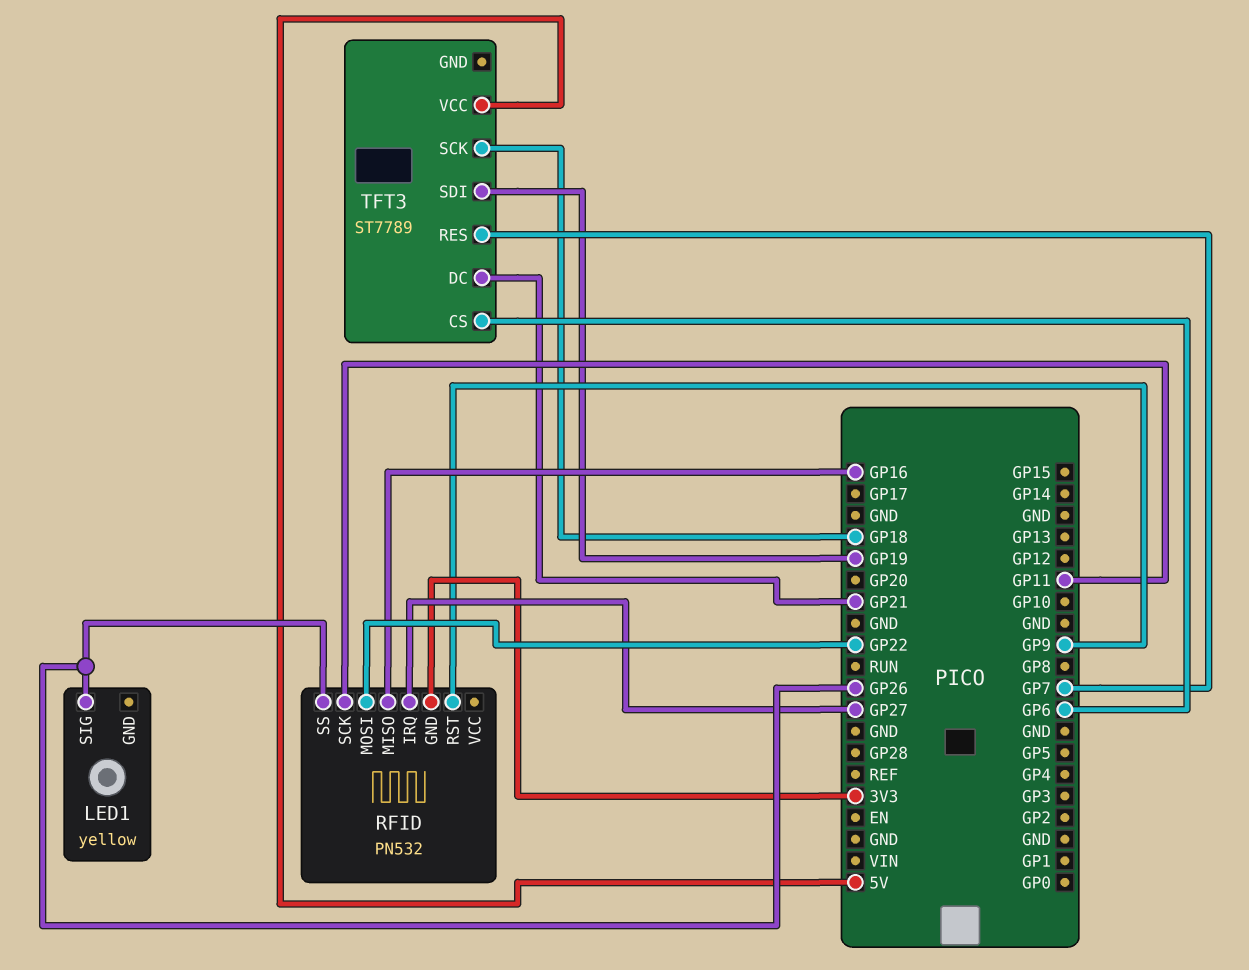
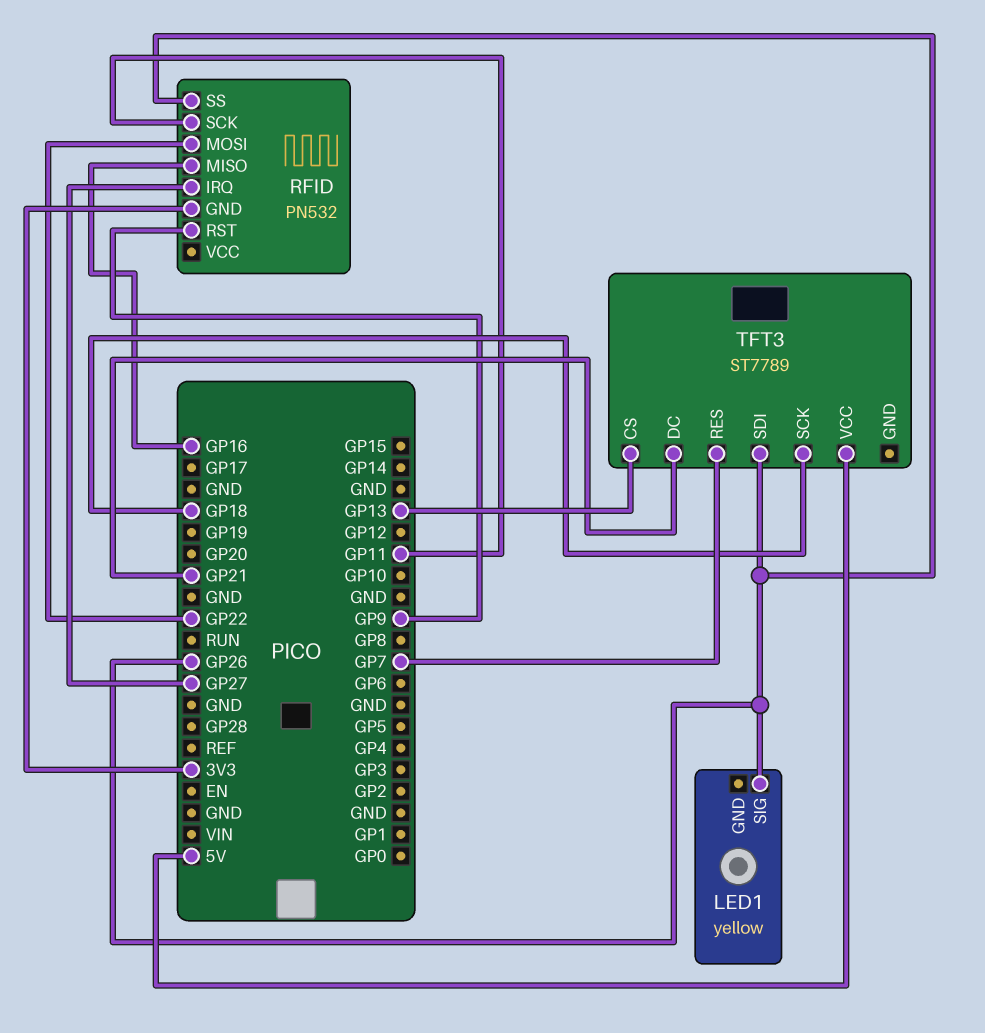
TFT3 pin CS: GP6 -> GP13
TFT3 pin SDI: GP19 -> GP26

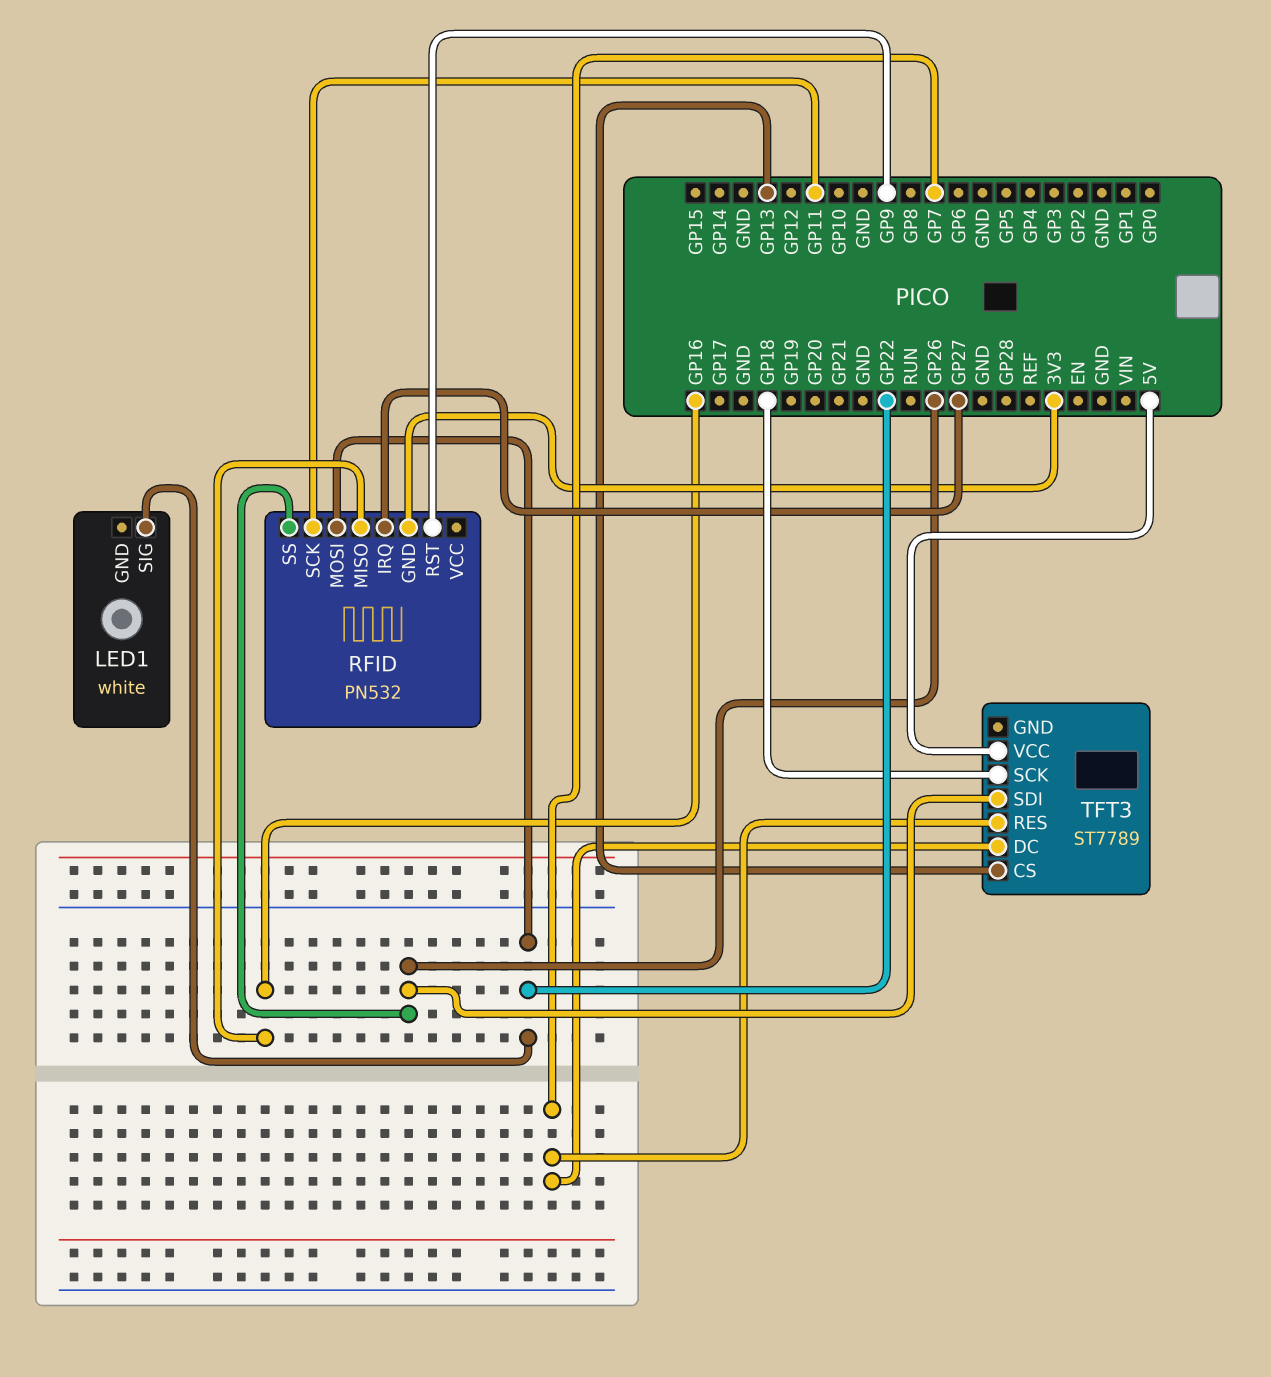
LED1: yellow -> white
LED1 pin SIG: GP26 -> GP22
TFT3 pin DC: GP21 -> GP7

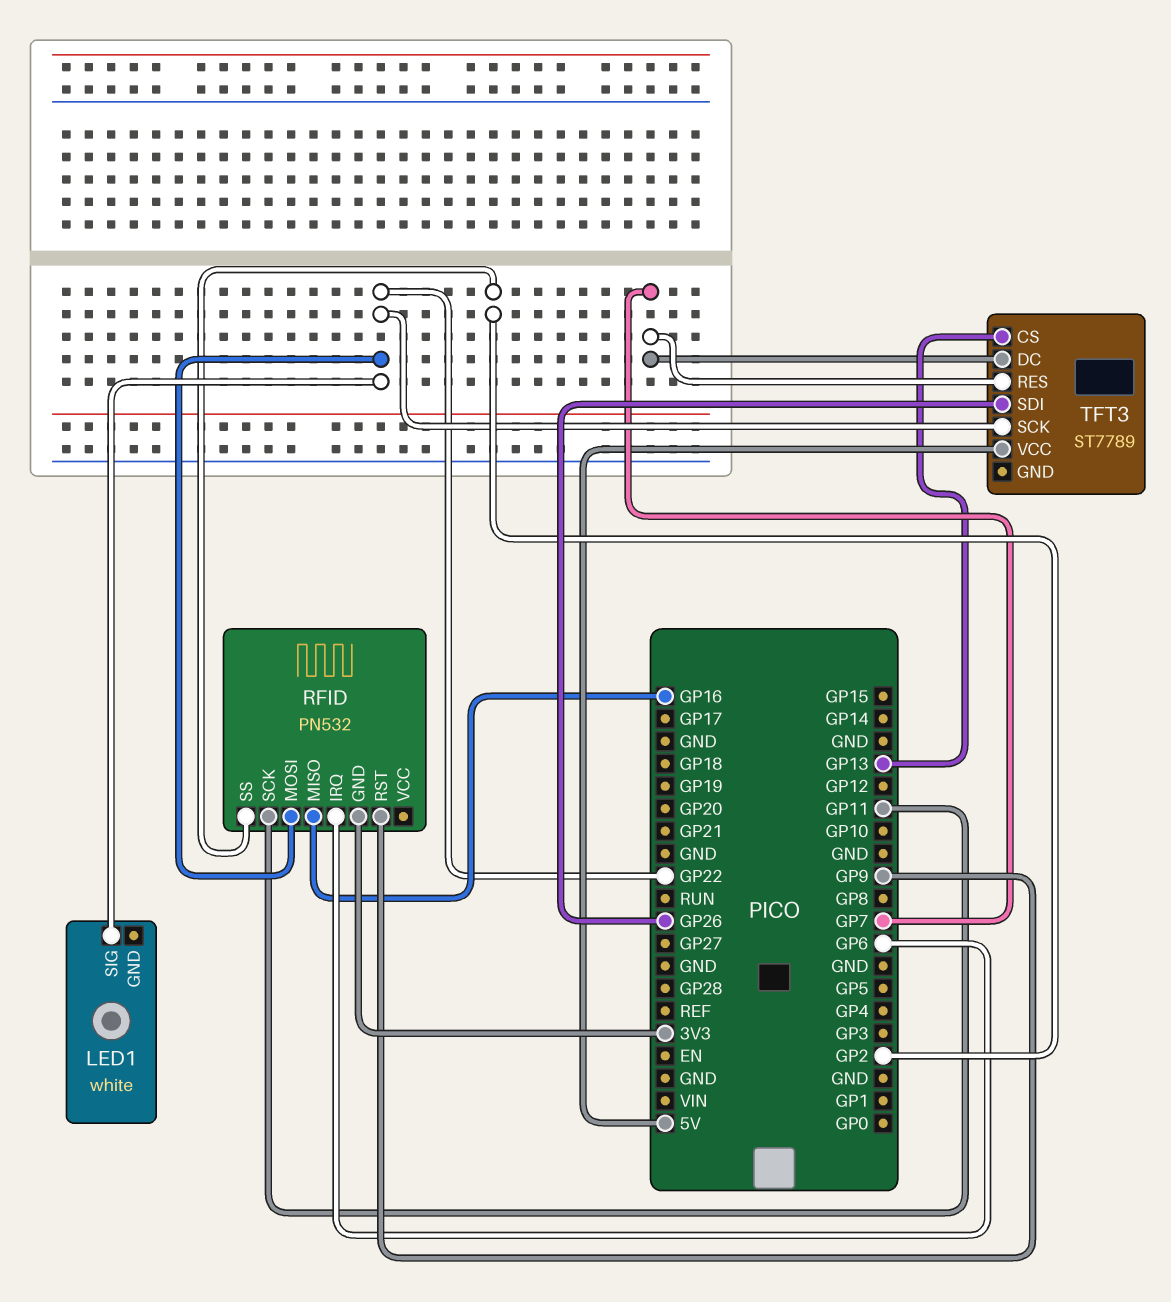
RFID pin IRQ: GP27 -> GP6
RFID pin SS: GP26 -> GP2
TFT3 pin SCK: GP18 -> GP22

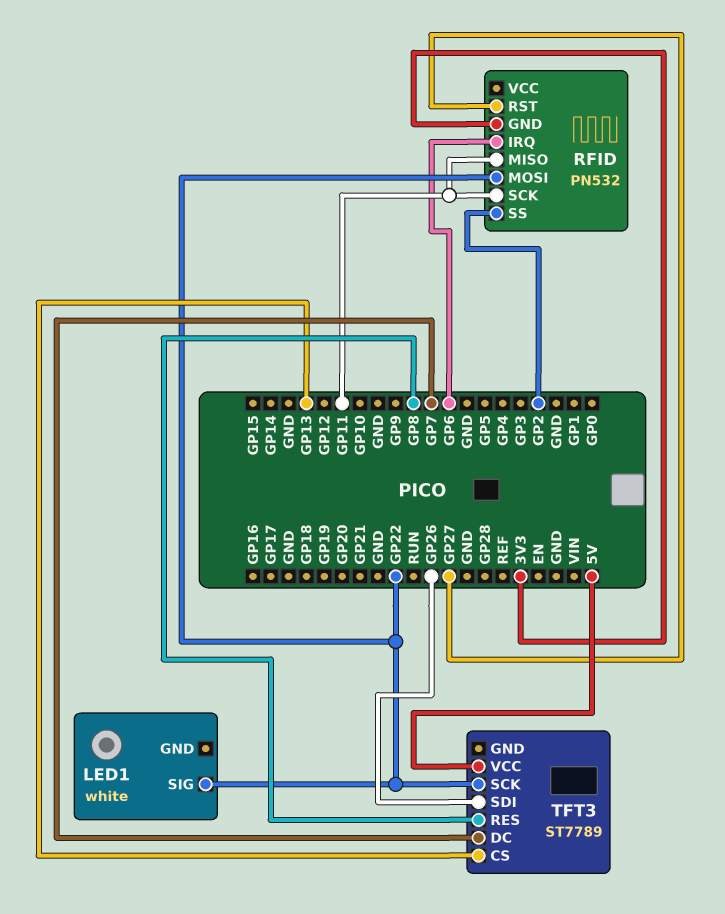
RFID pin MISO: GP16 -> GP11
RFID pin RST: GP9 -> GP27
TFT3 pin RES: GP7 -> GP8

